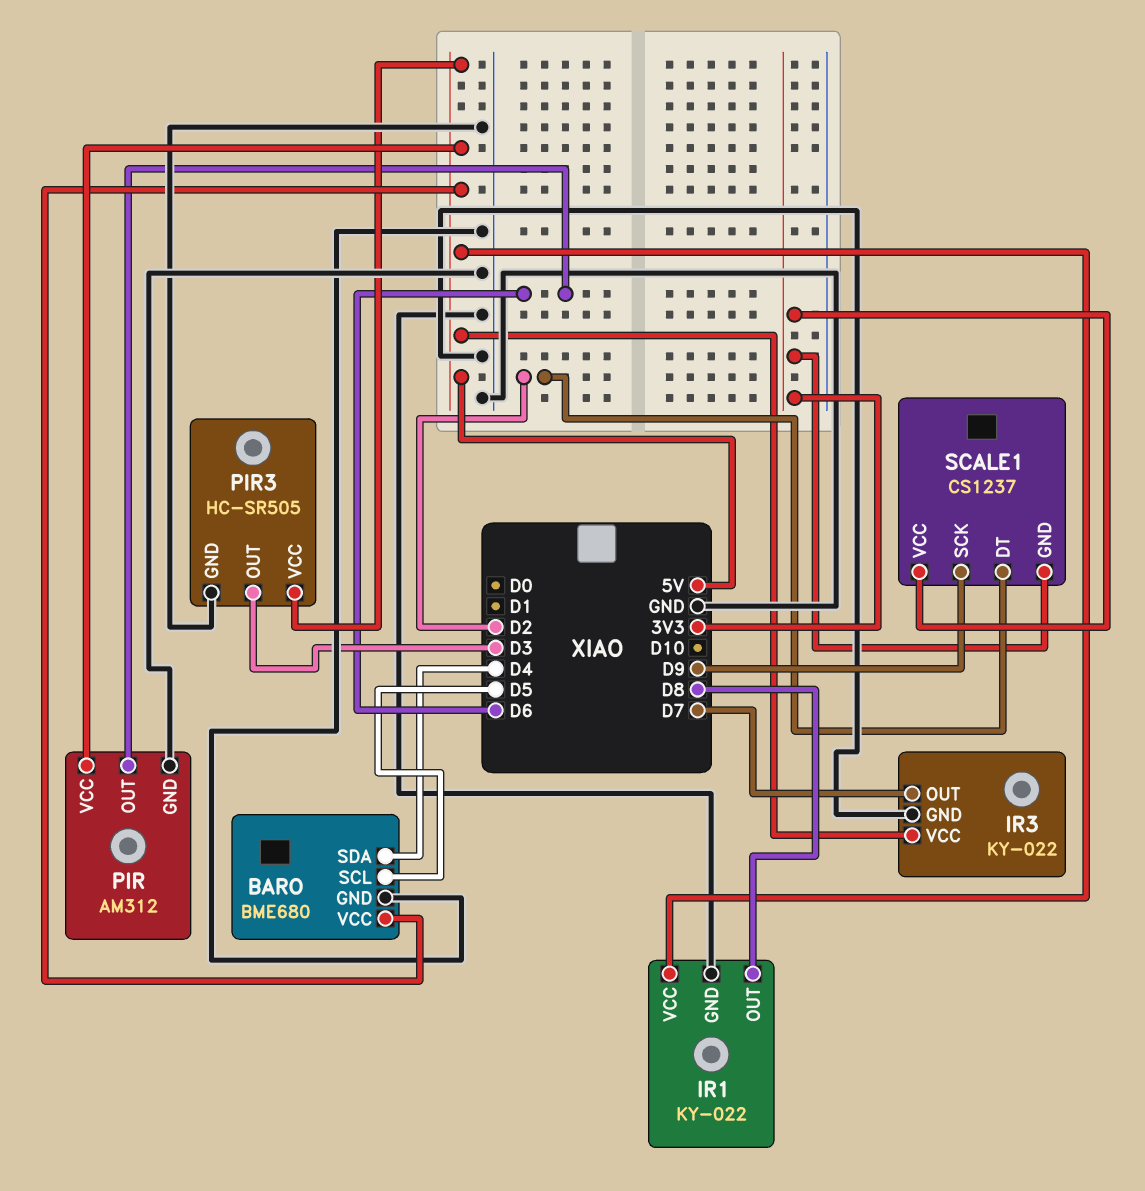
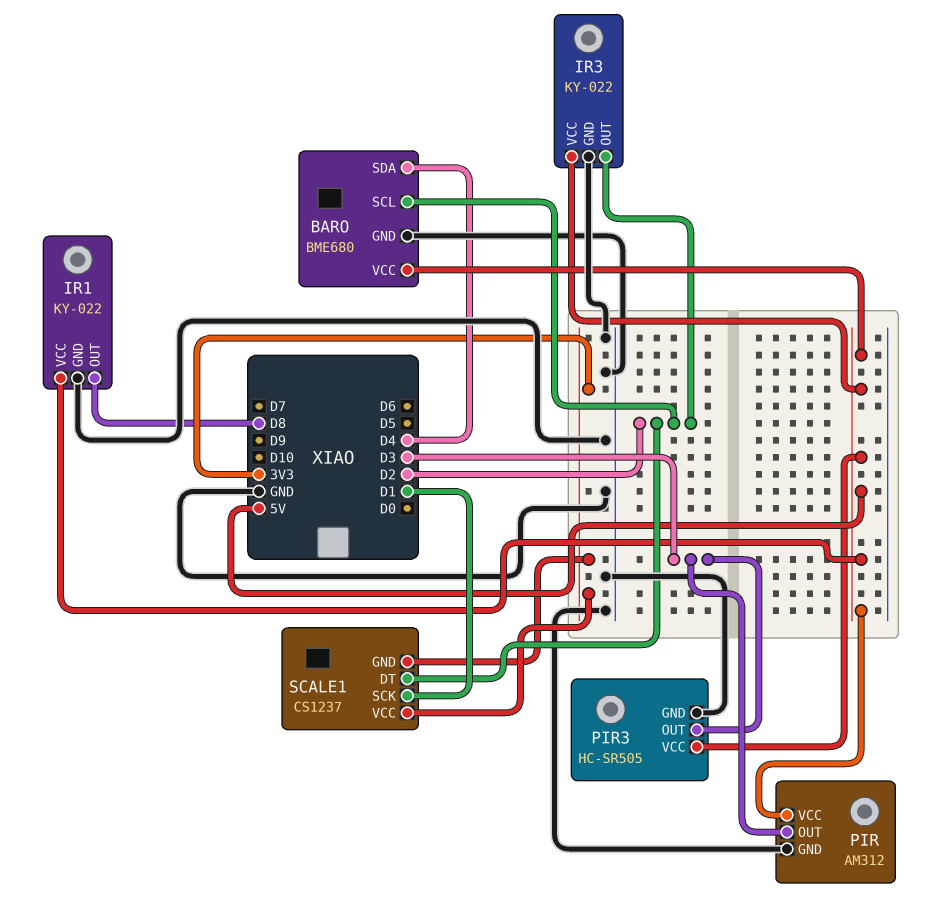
BARO pin SCL: D5 -> D2
IR3 pin OUT: D7 -> D2
PIR pin OUT: D6 -> D3
SCALE1 pin SCK: D9 -> D1

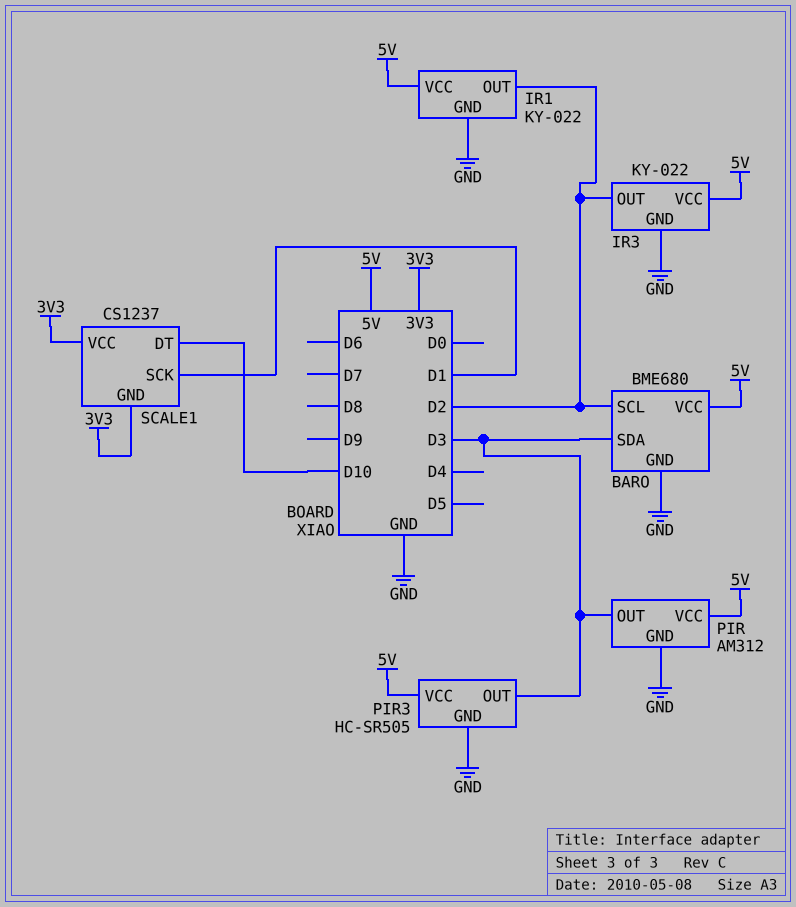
BARO pin SDA: D4 -> D3
IR1 pin OUT: D8 -> D2
SCALE1 pin DT: D2 -> D10

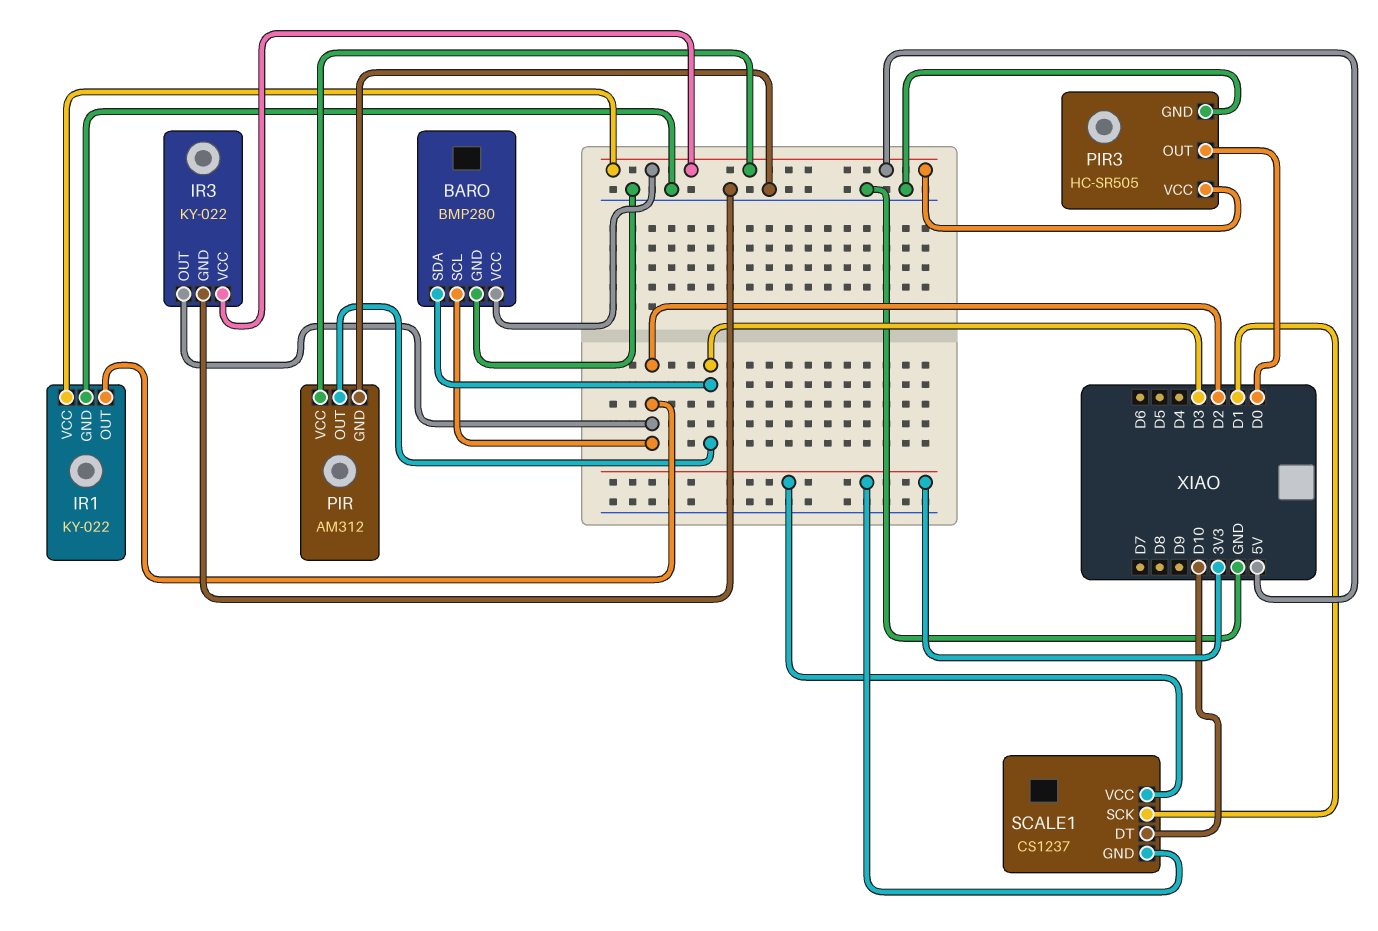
BARO: BME680 -> BMP280
PIR3 pin OUT: D3 -> D0

